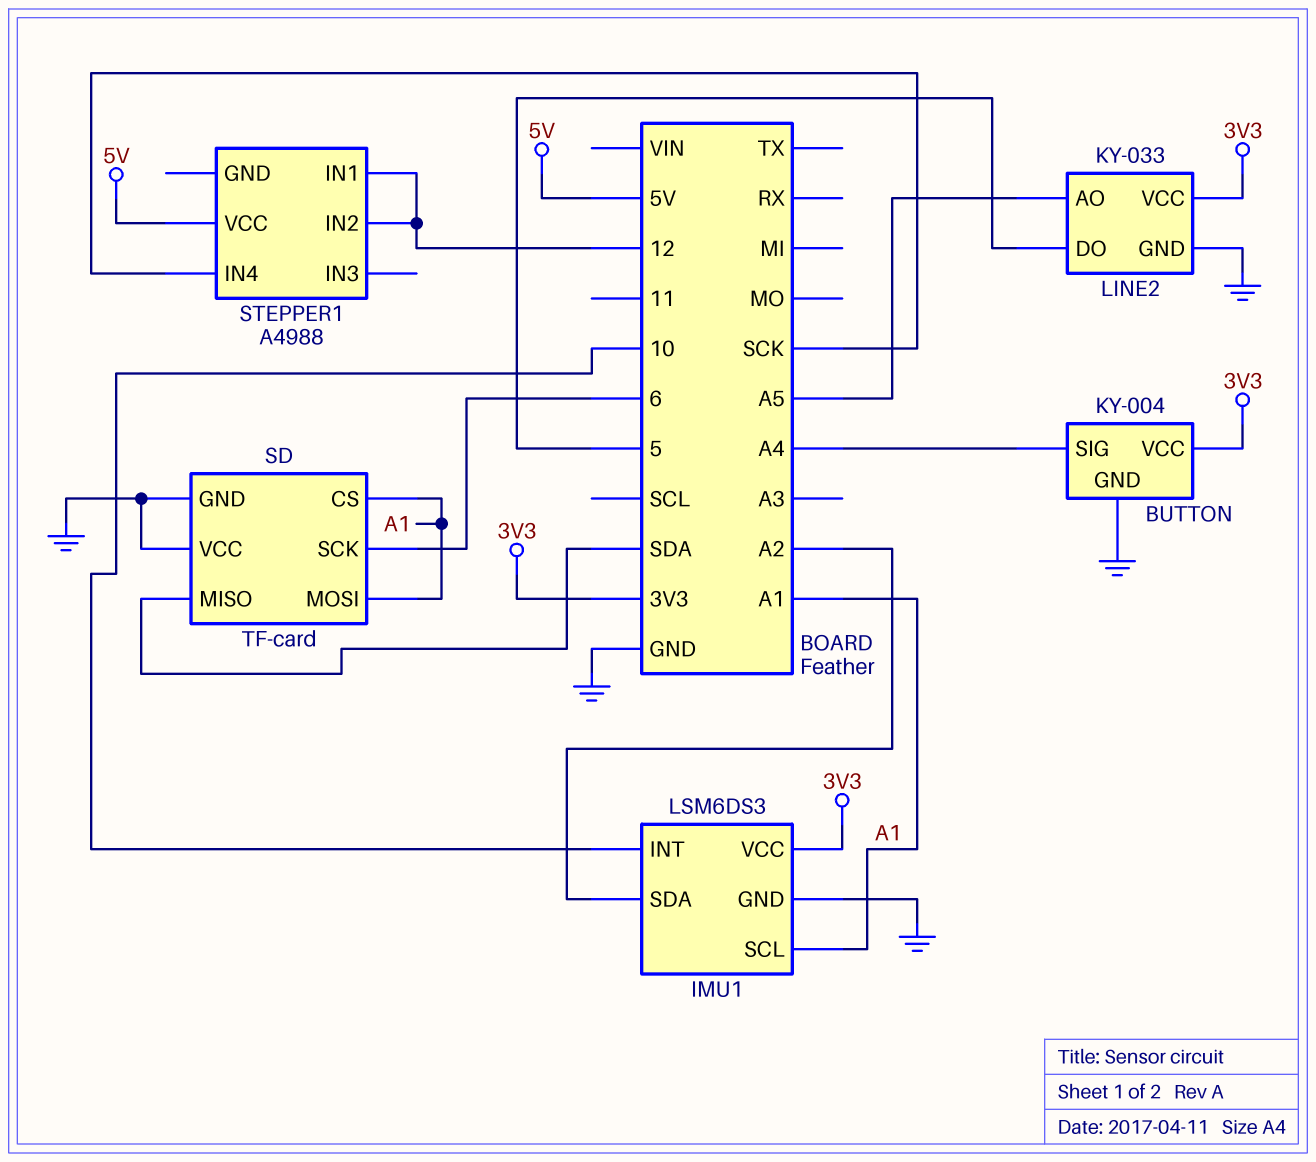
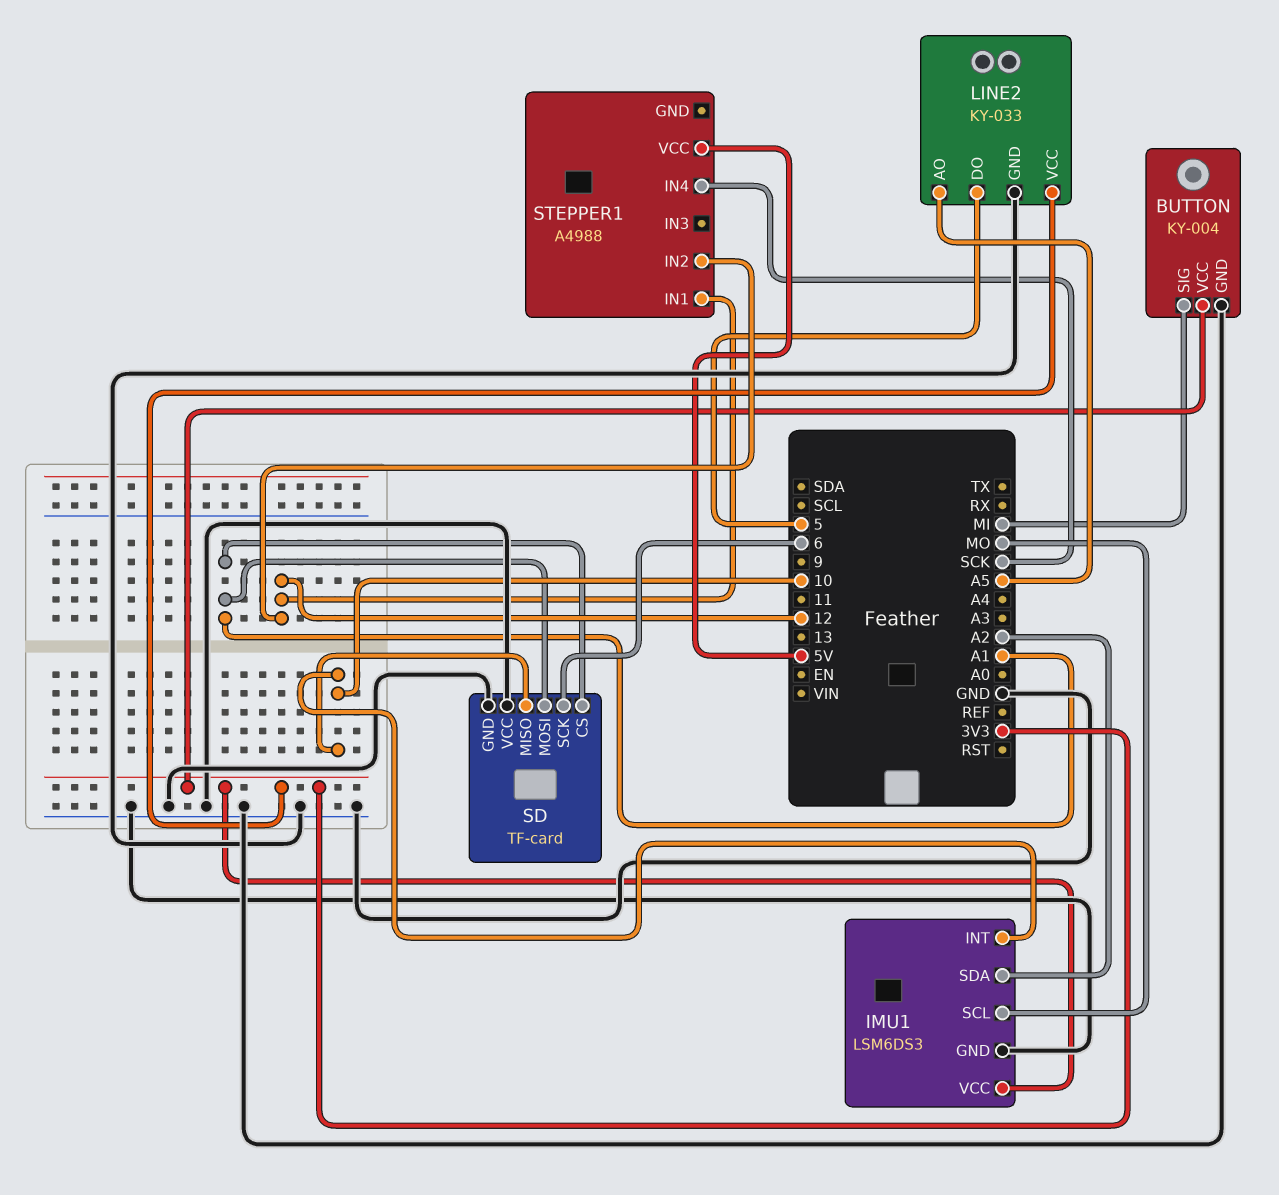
BUTTON pin SIG: A4 -> MI
IMU1 pin SCL: A1 -> MO
SD pin MISO: SDA -> 10

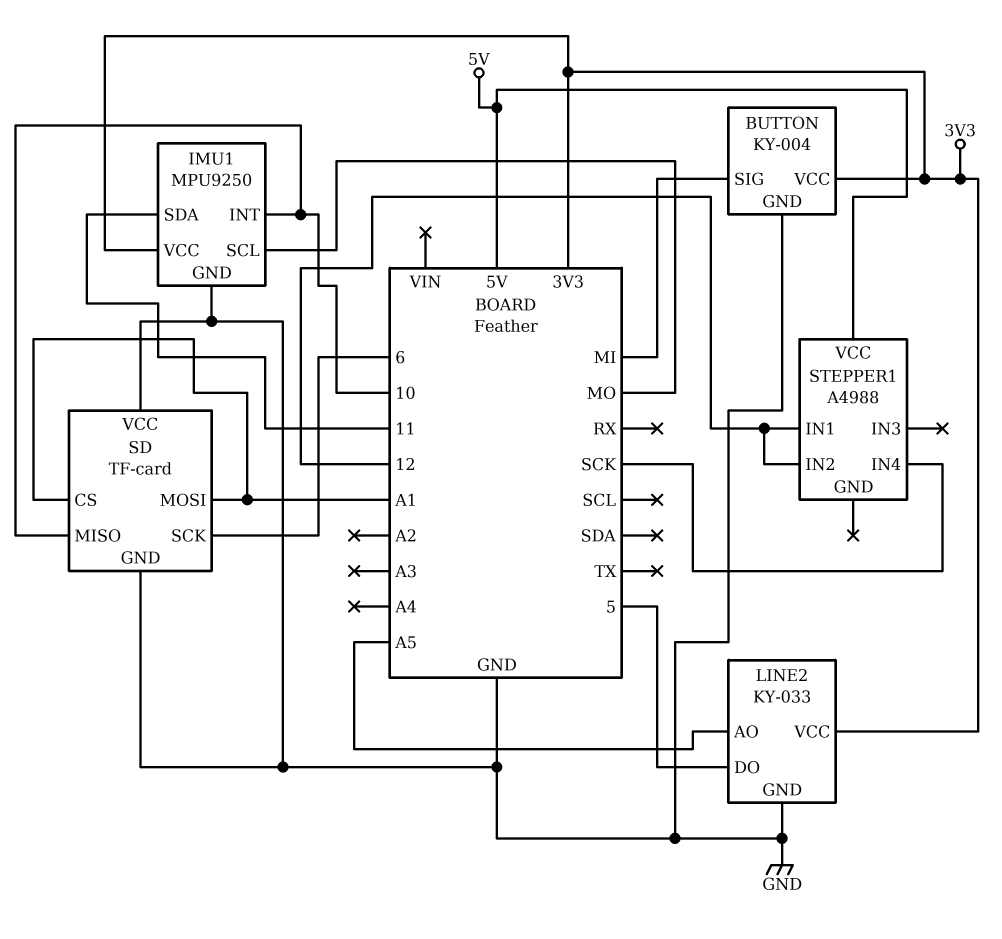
IMU1: LSM6DS3 -> MPU9250
IMU1 pin SDA: A2 -> 11

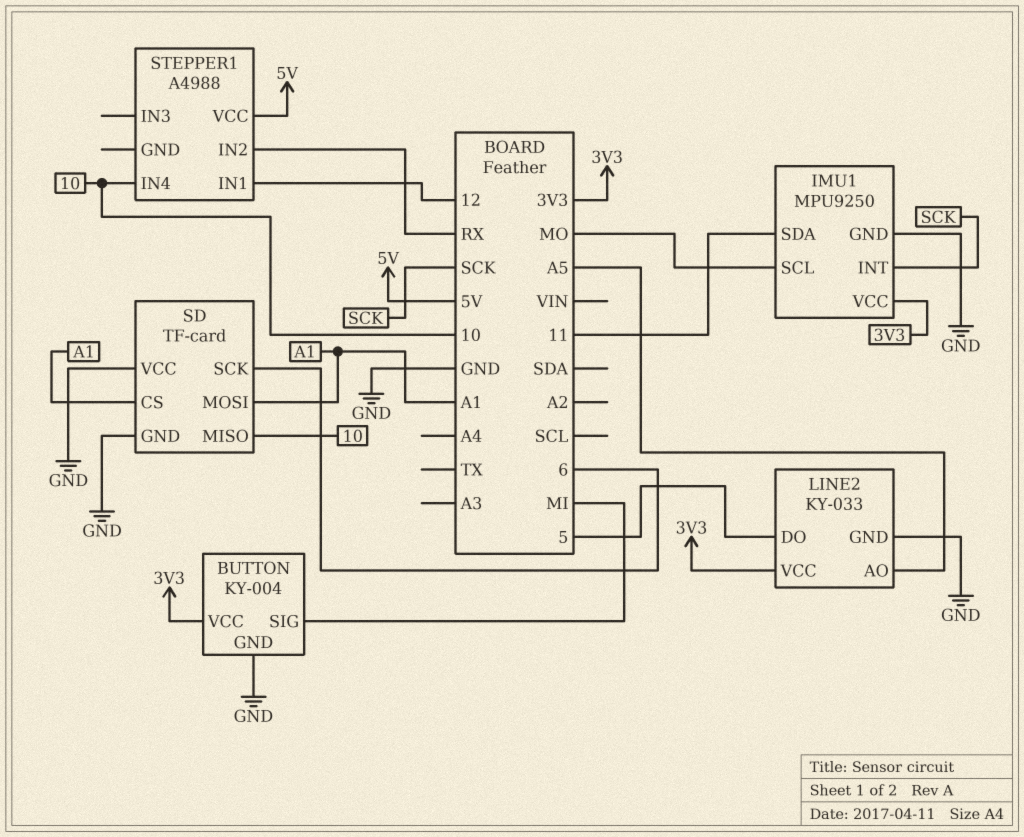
IMU1 pin INT: 10 -> SCK
STEPPER1 pin IN2: 12 -> RX
STEPPER1 pin IN4: SCK -> 10

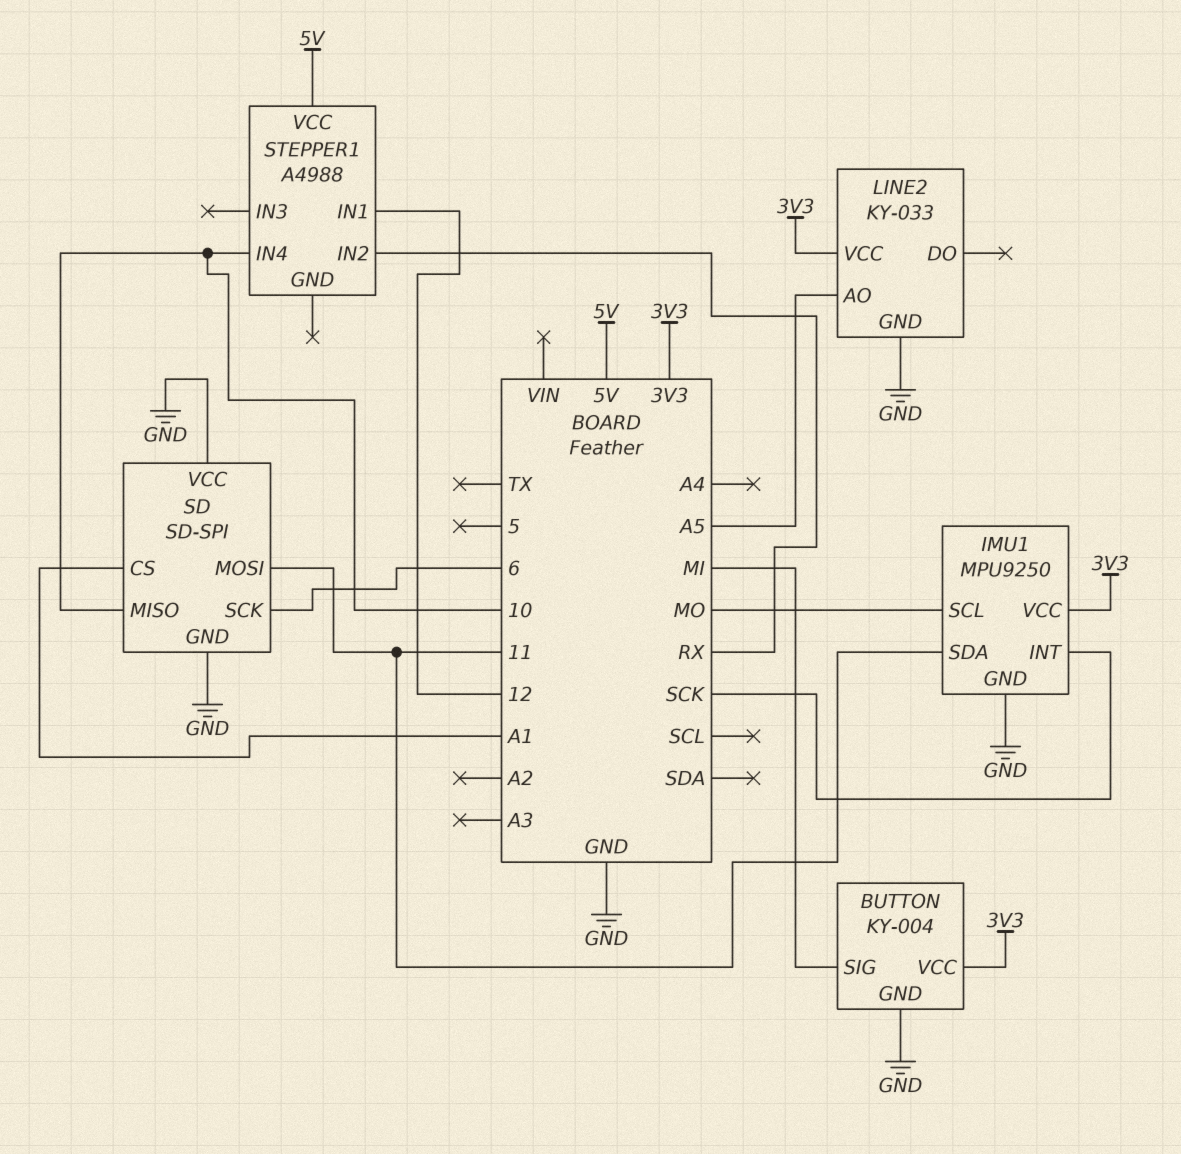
LINE2 pin DO: 5 -> none
SD: TF-card -> SD-SPI
SD pin MOSI: A1 -> 11

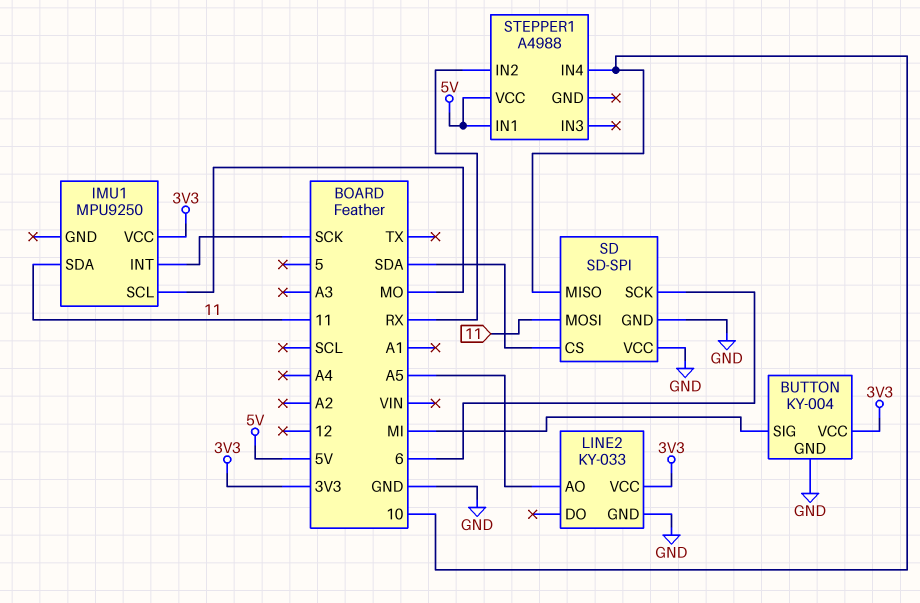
IMU1 pin GND: GND -> none
SD pin CS: A1 -> SDA
STEPPER1 pin IN1: 12 -> 5V

